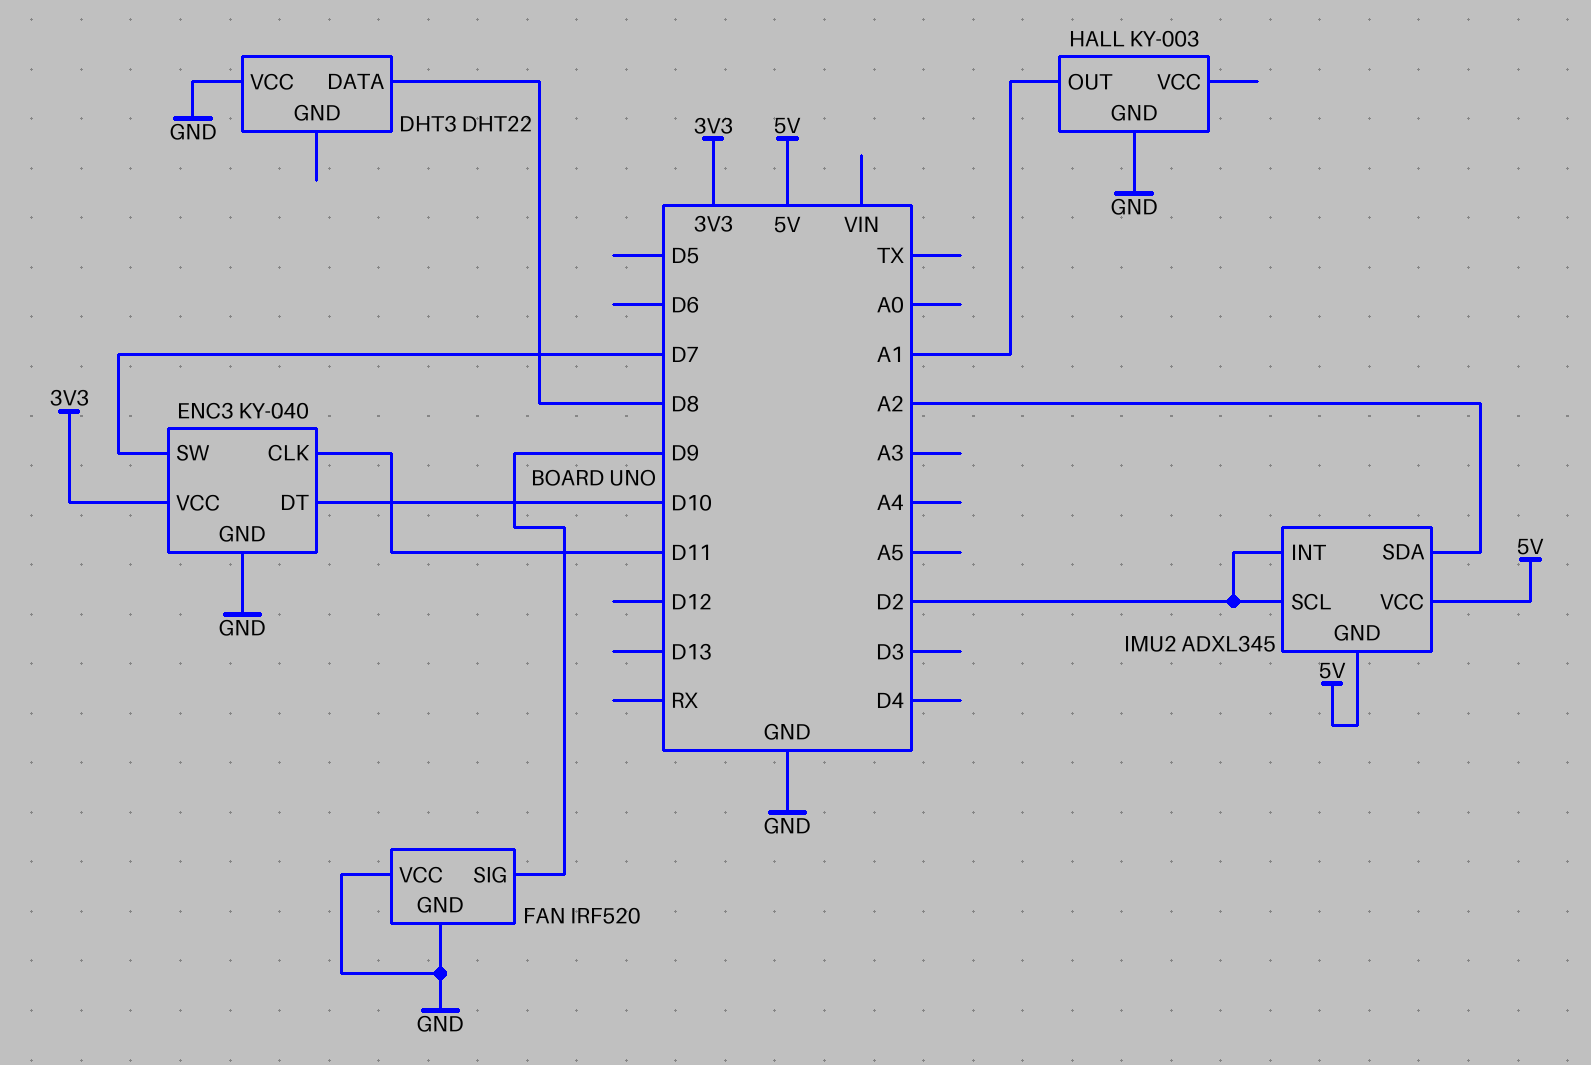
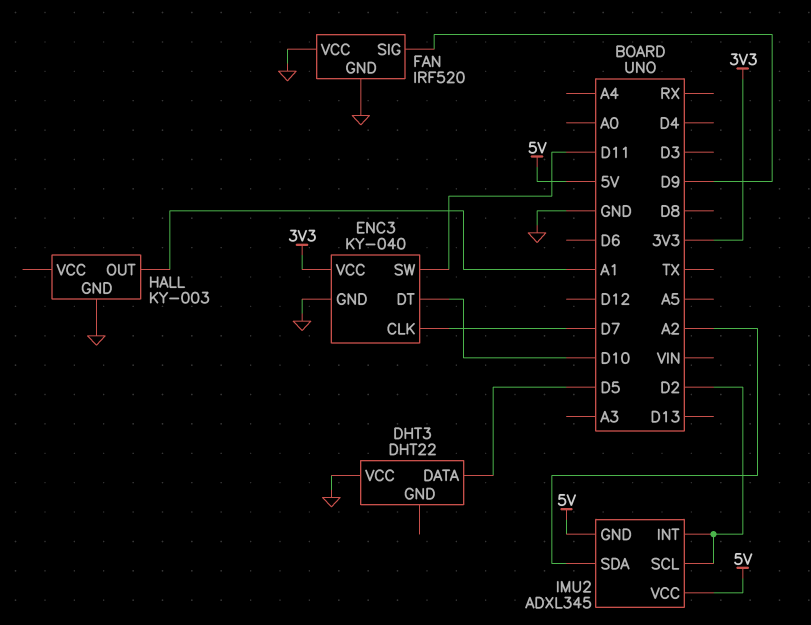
DHT3 pin DATA: D8 -> D5
ENC3 pin CLK: D11 -> D7
ENC3 pin SW: D7 -> D11

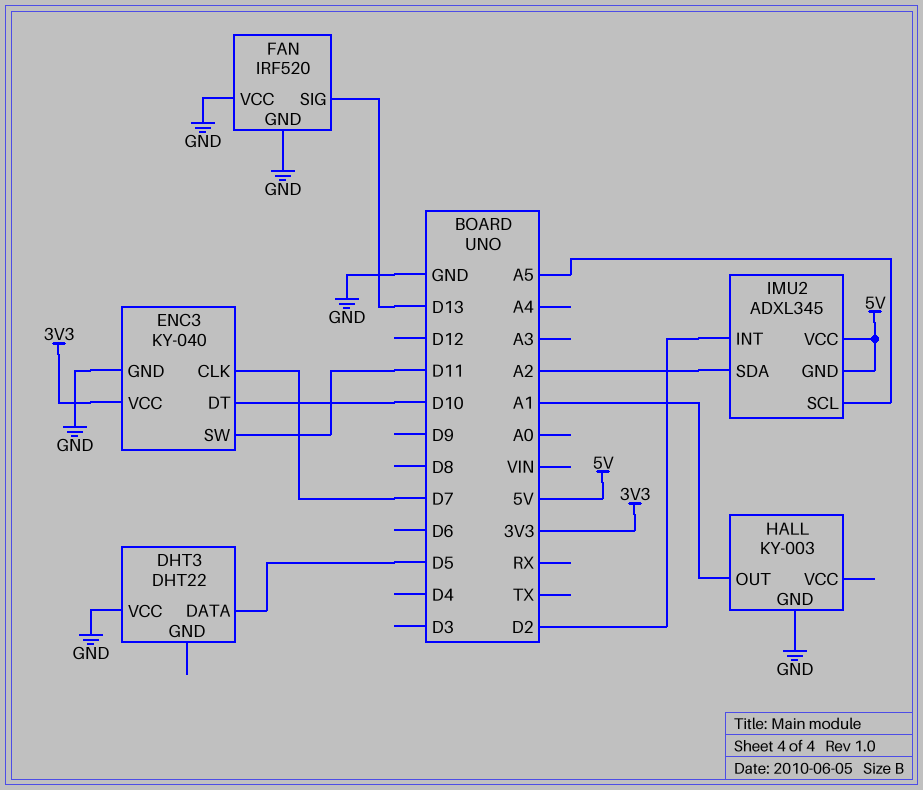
FAN pin SIG: D9 -> D13
IMU2 pin SCL: D2 -> A5

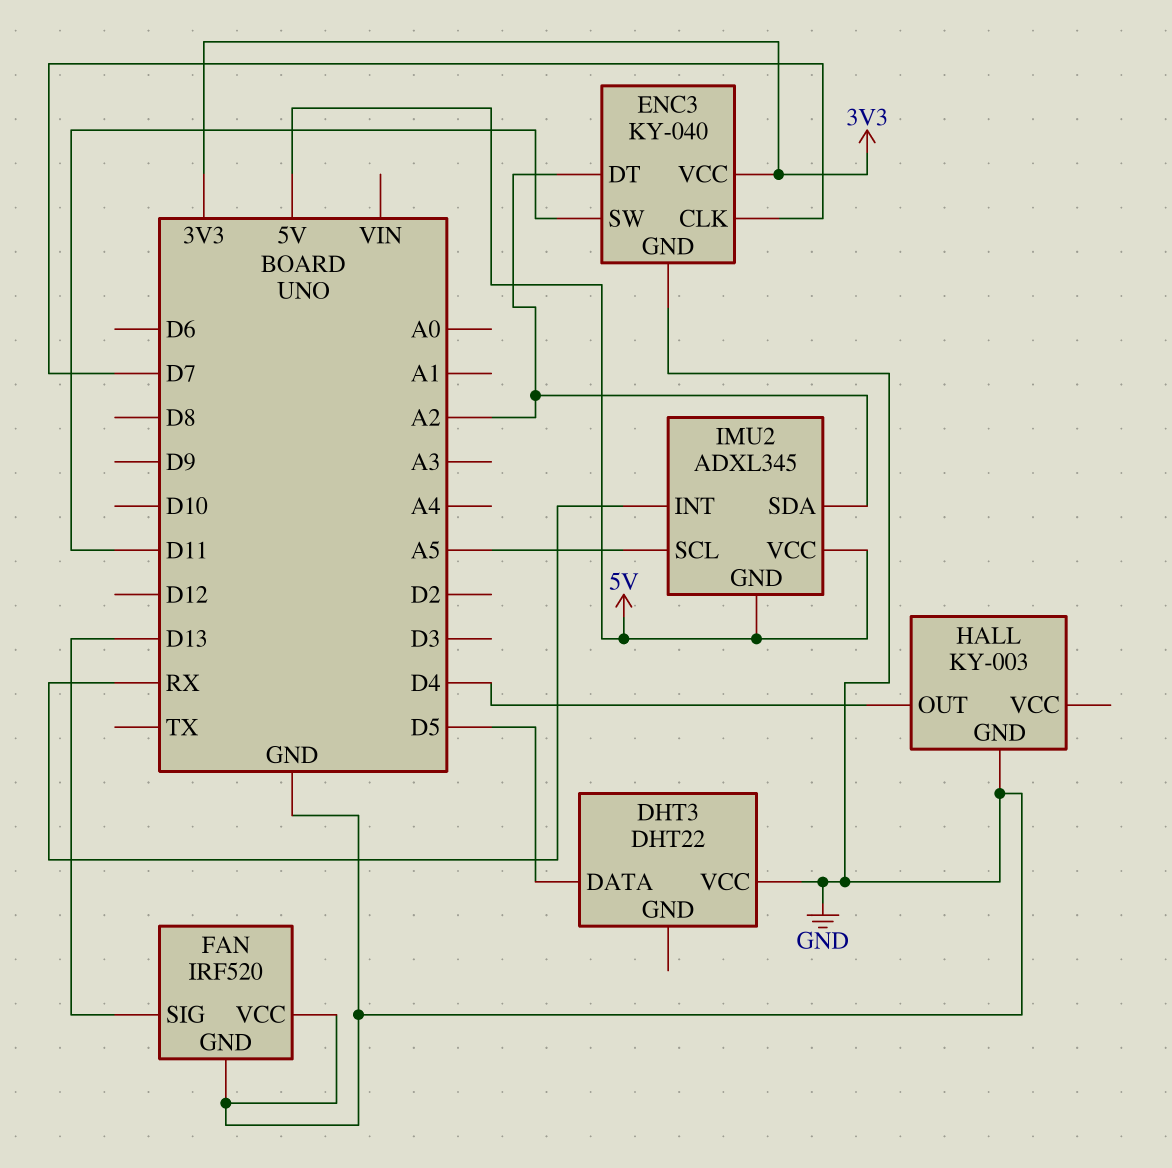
ENC3 pin DT: D10 -> A2
HALL pin OUT: A1 -> D4
IMU2 pin INT: D2 -> RX

